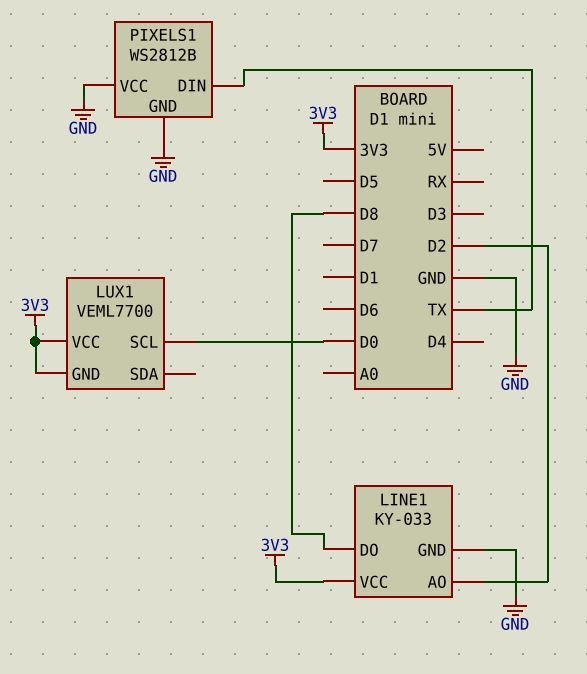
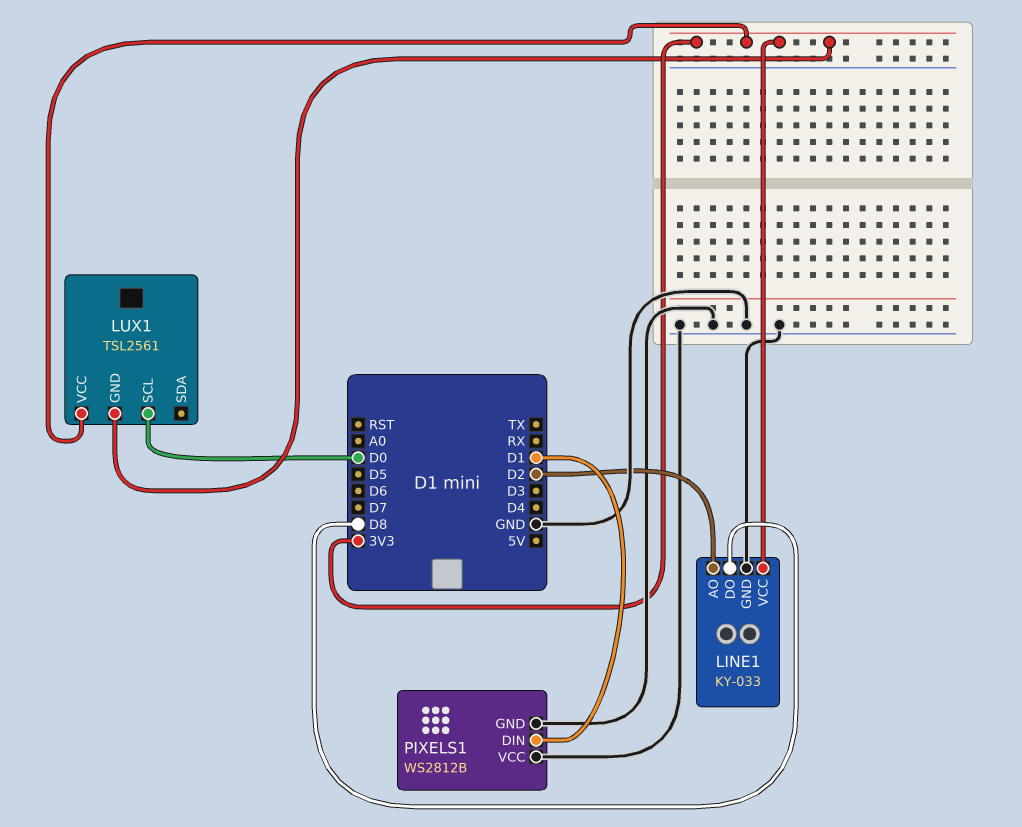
LUX1: VEML7700 -> TSL2561
PIXELS1 pin DIN: TX -> D1

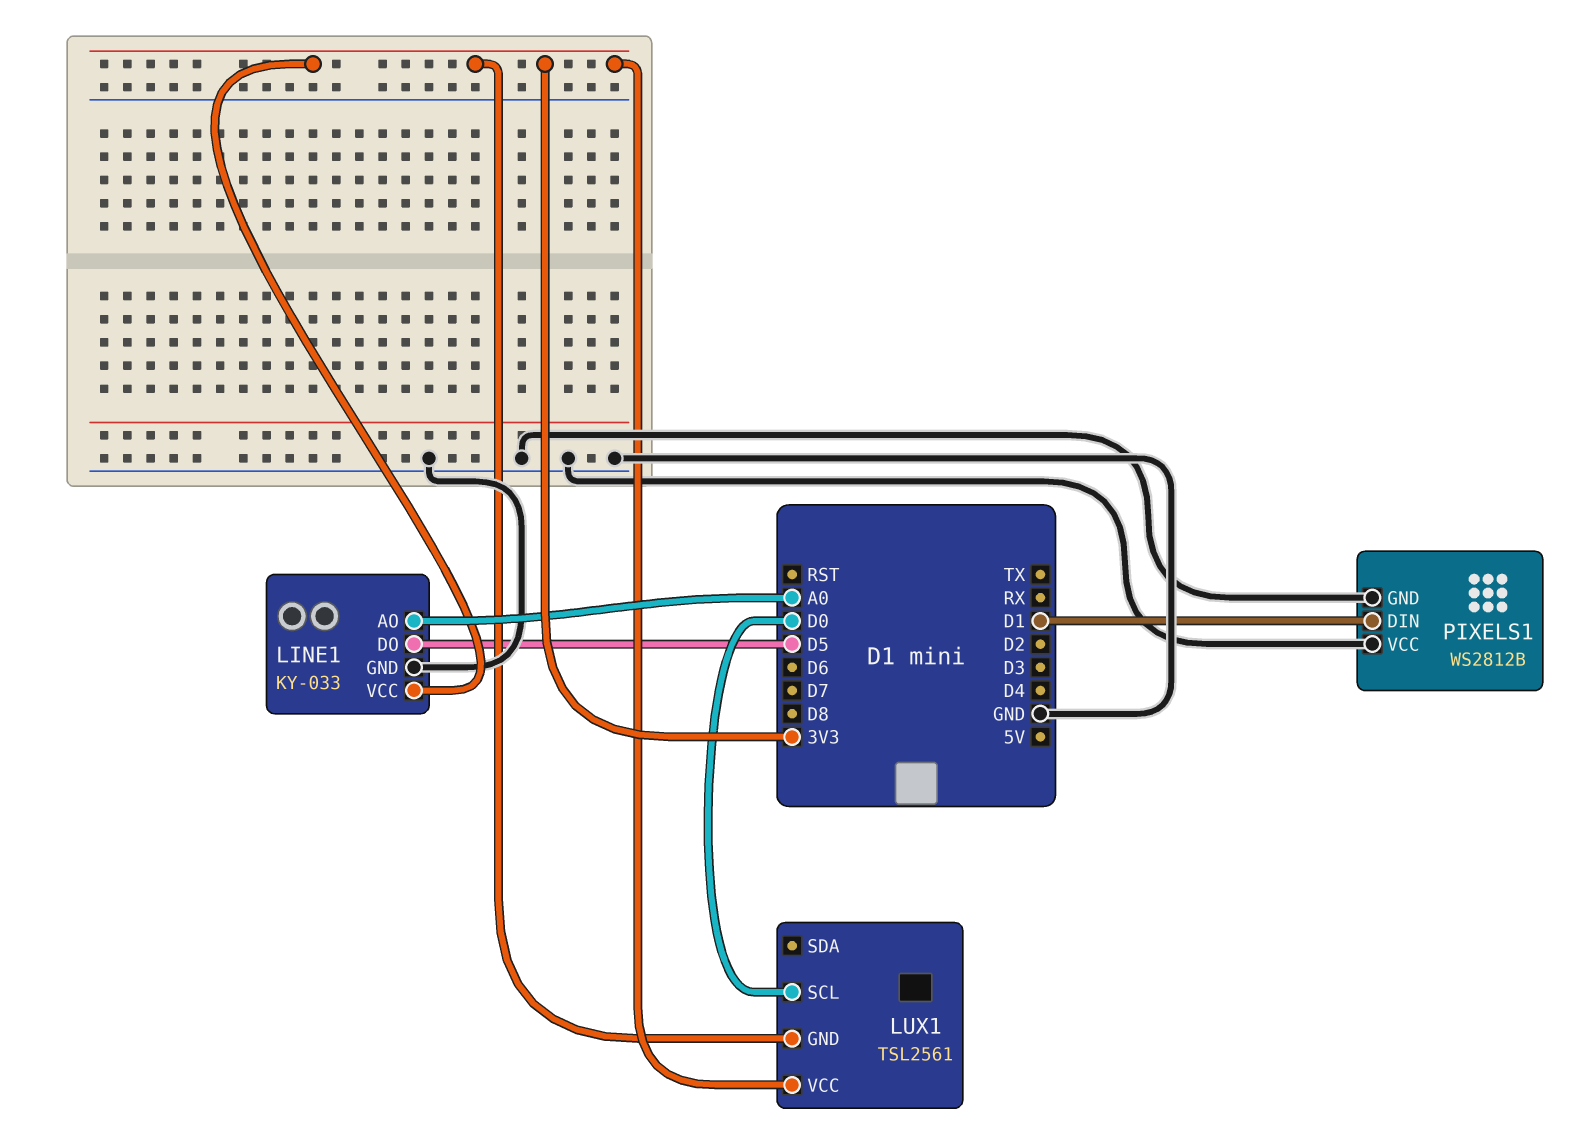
LINE1 pin AO: D2 -> A0
LINE1 pin DO: D8 -> D5

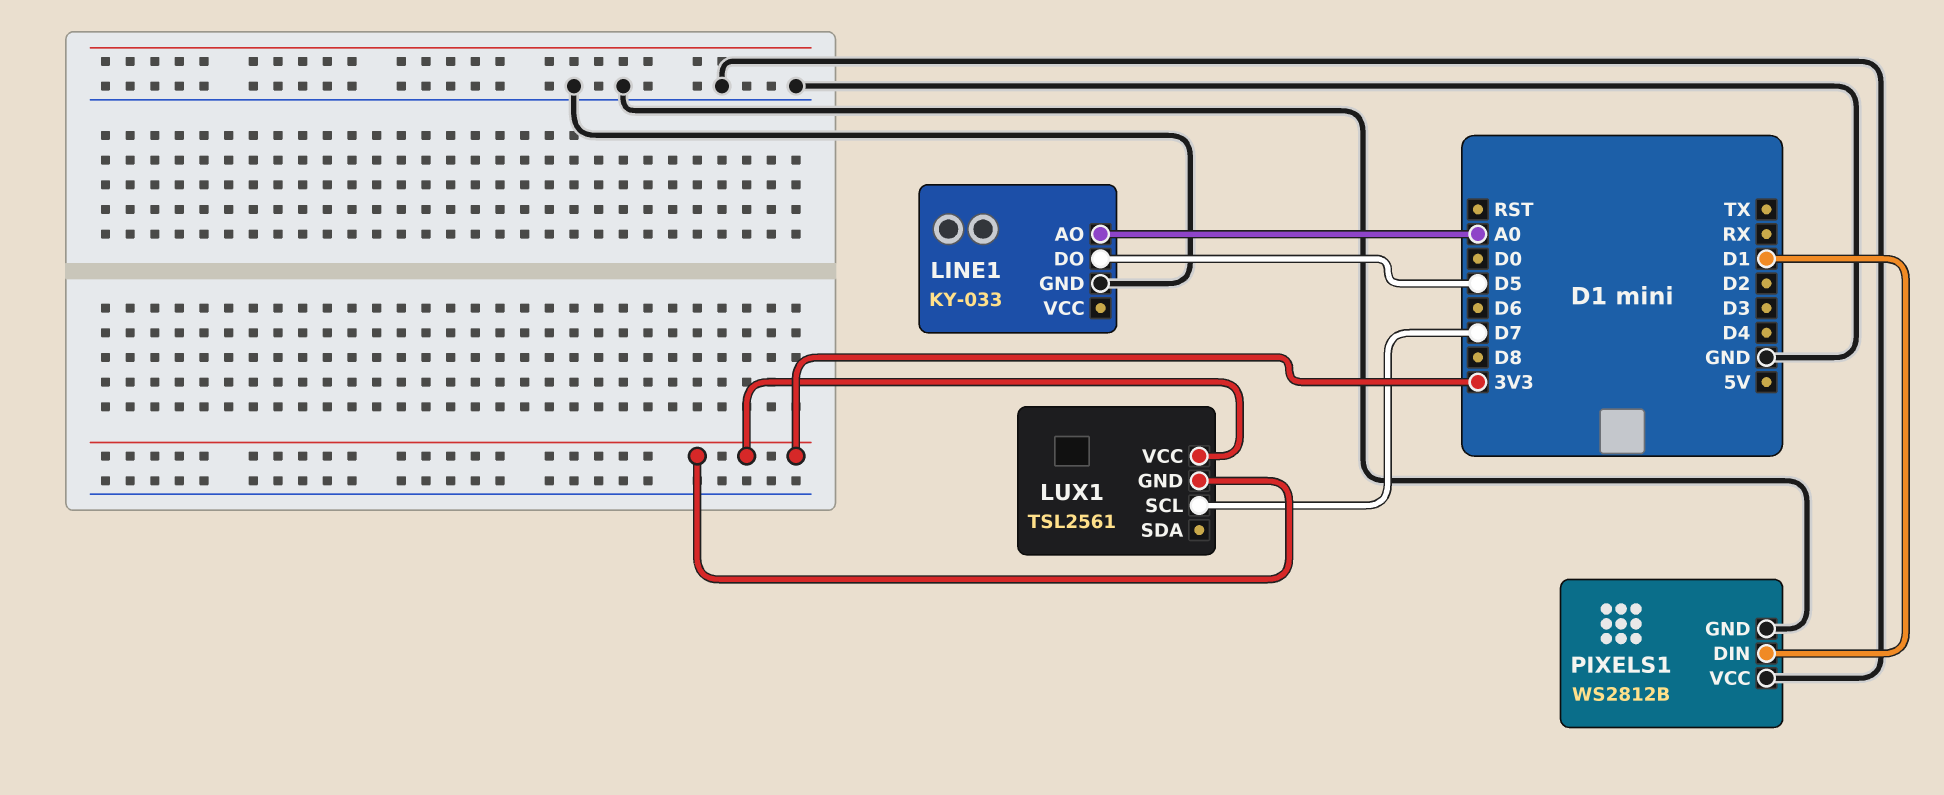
LINE1 pin VCC: 3V3 -> none
LUX1 pin SCL: D0 -> D7

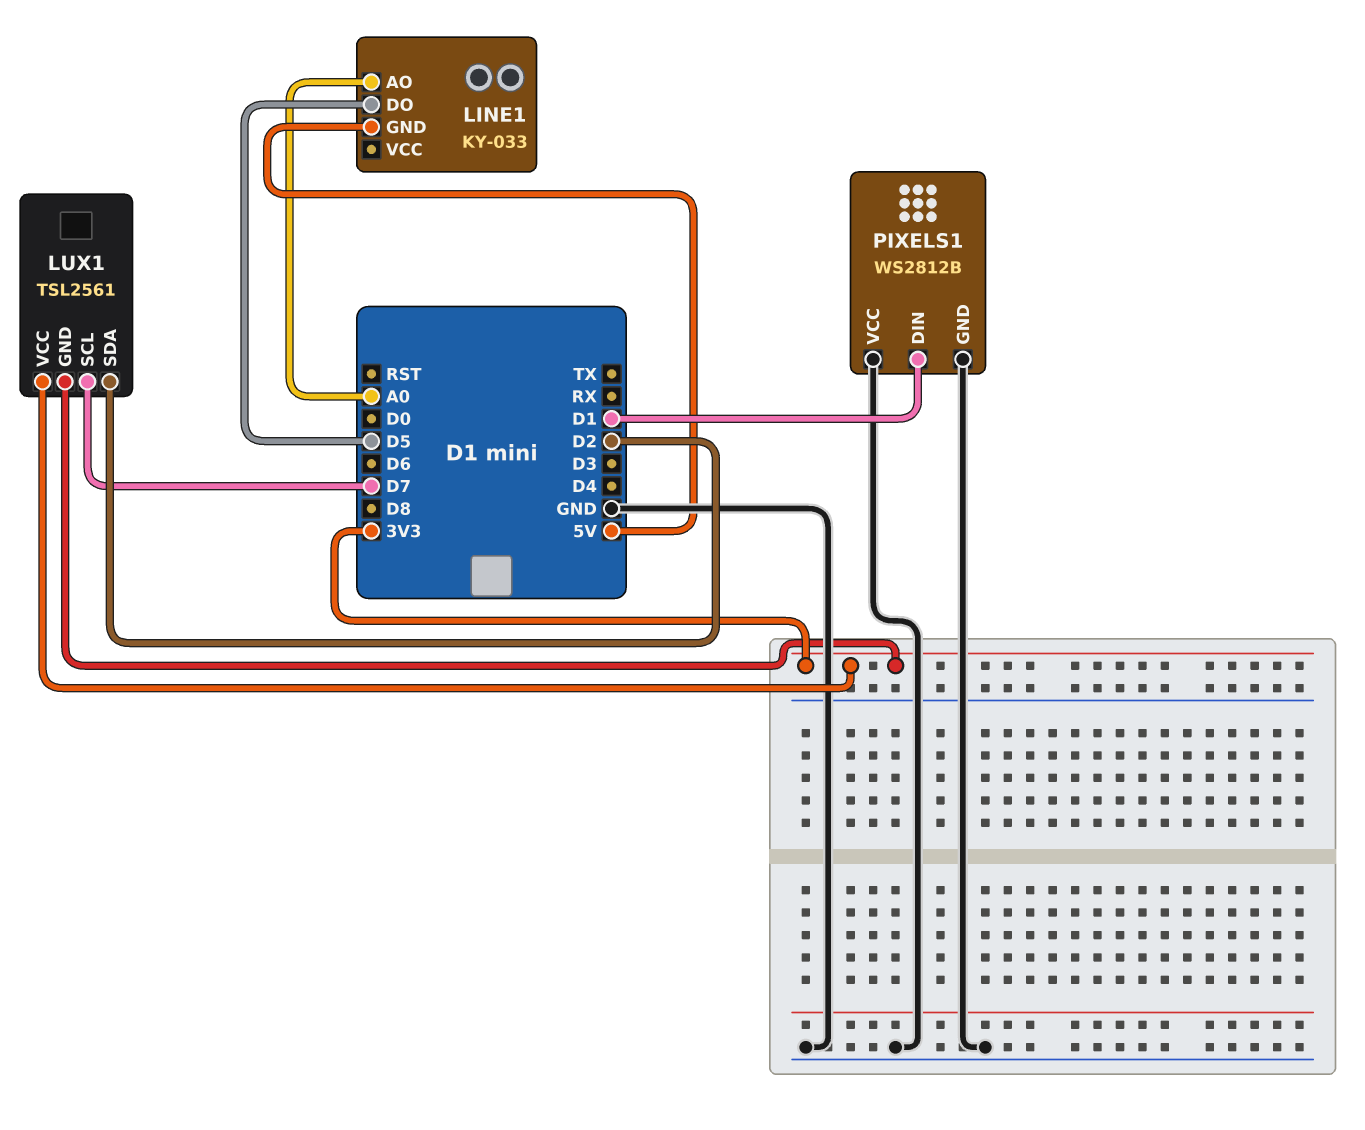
LINE1 pin GND: GND -> 5V
LUX1 pin SDA: none -> D2

